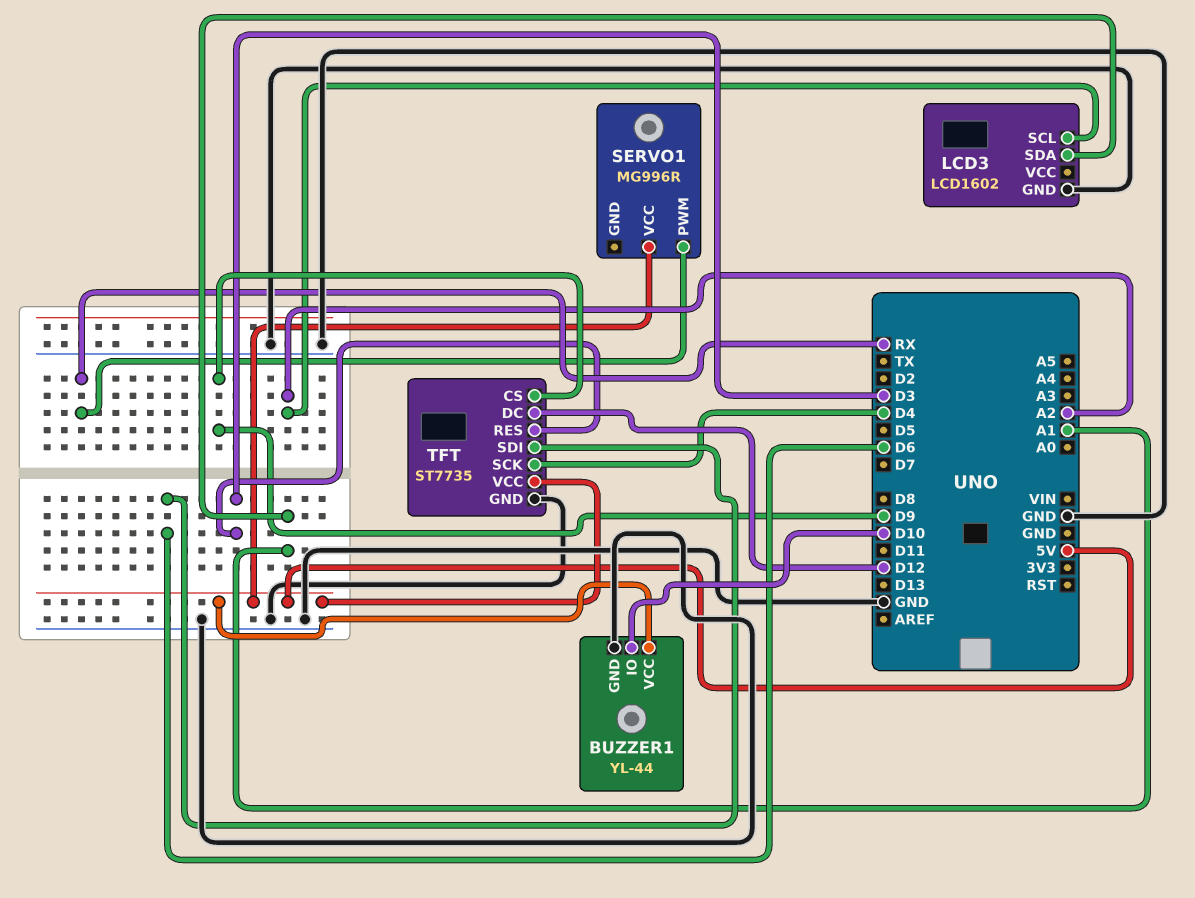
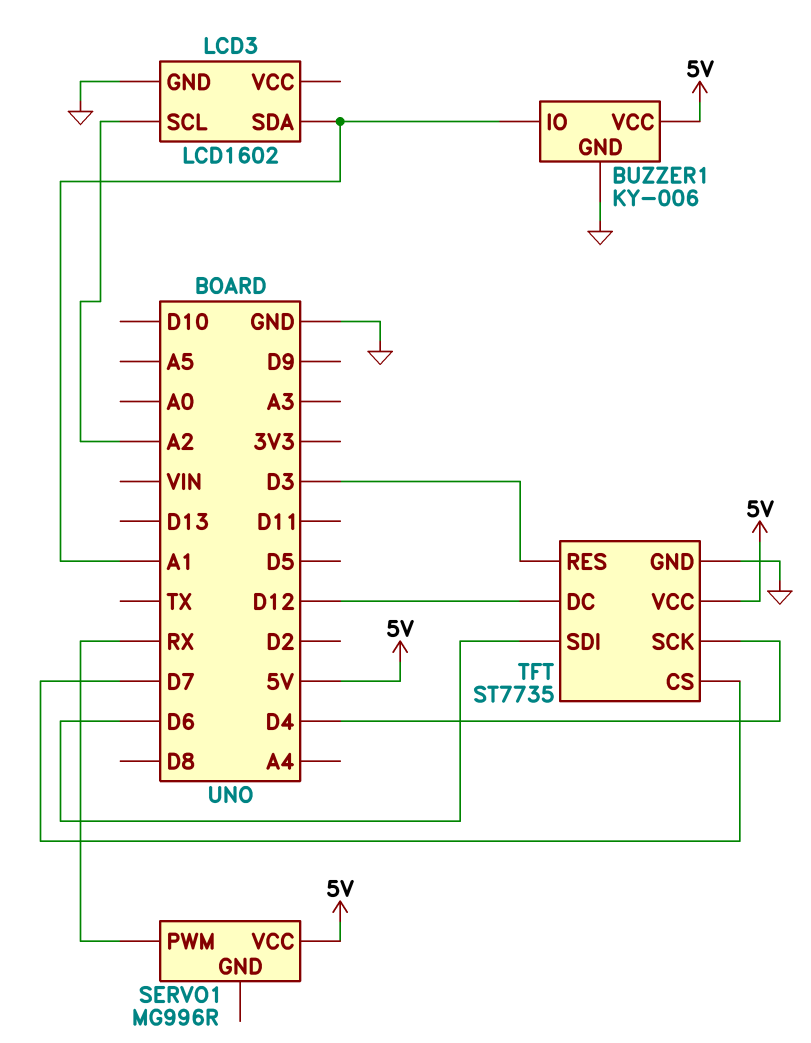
BUZZER1: YL-44 -> KY-006
BUZZER1 pin IO: D10 -> A1
TFT pin CS: D9 -> D7

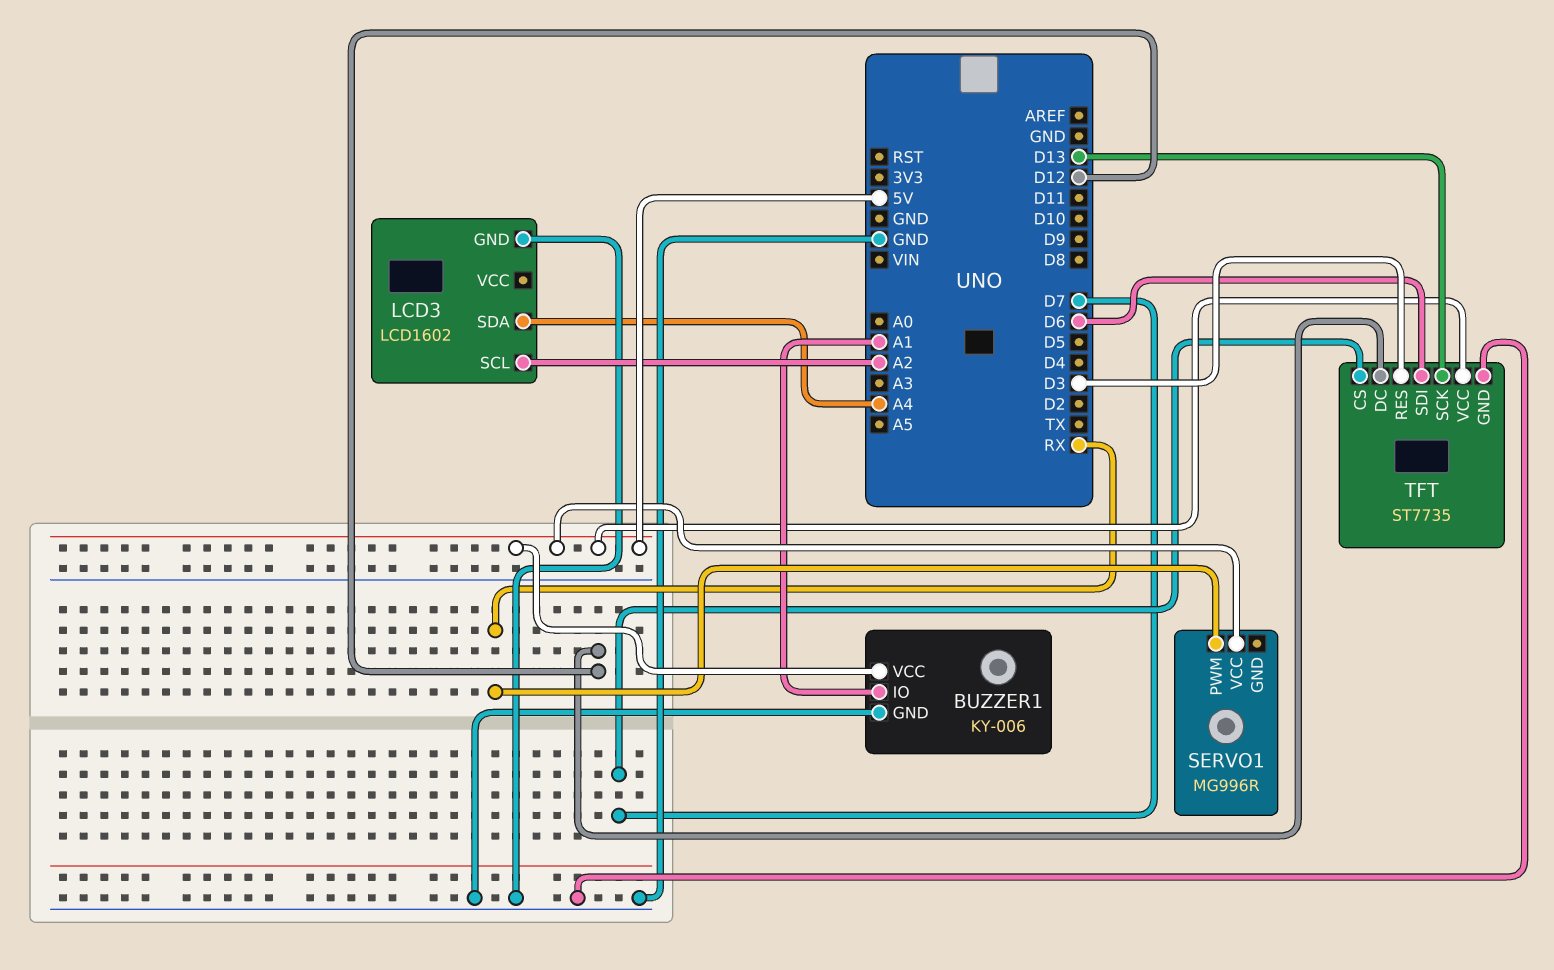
LCD3 pin SDA: A1 -> A4
TFT pin SCK: D4 -> D13

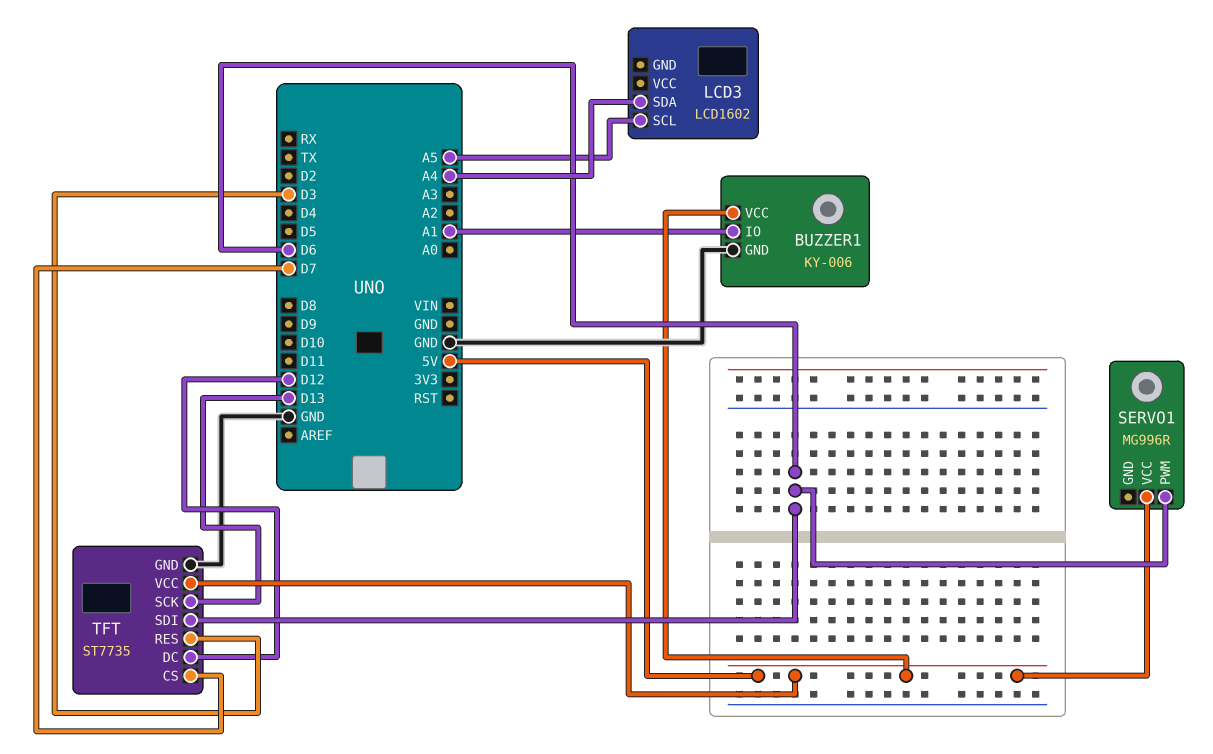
LCD3 pin GND: GND -> none
LCD3 pin SCL: A2 -> A5
SERVO1 pin PWM: RX -> D6

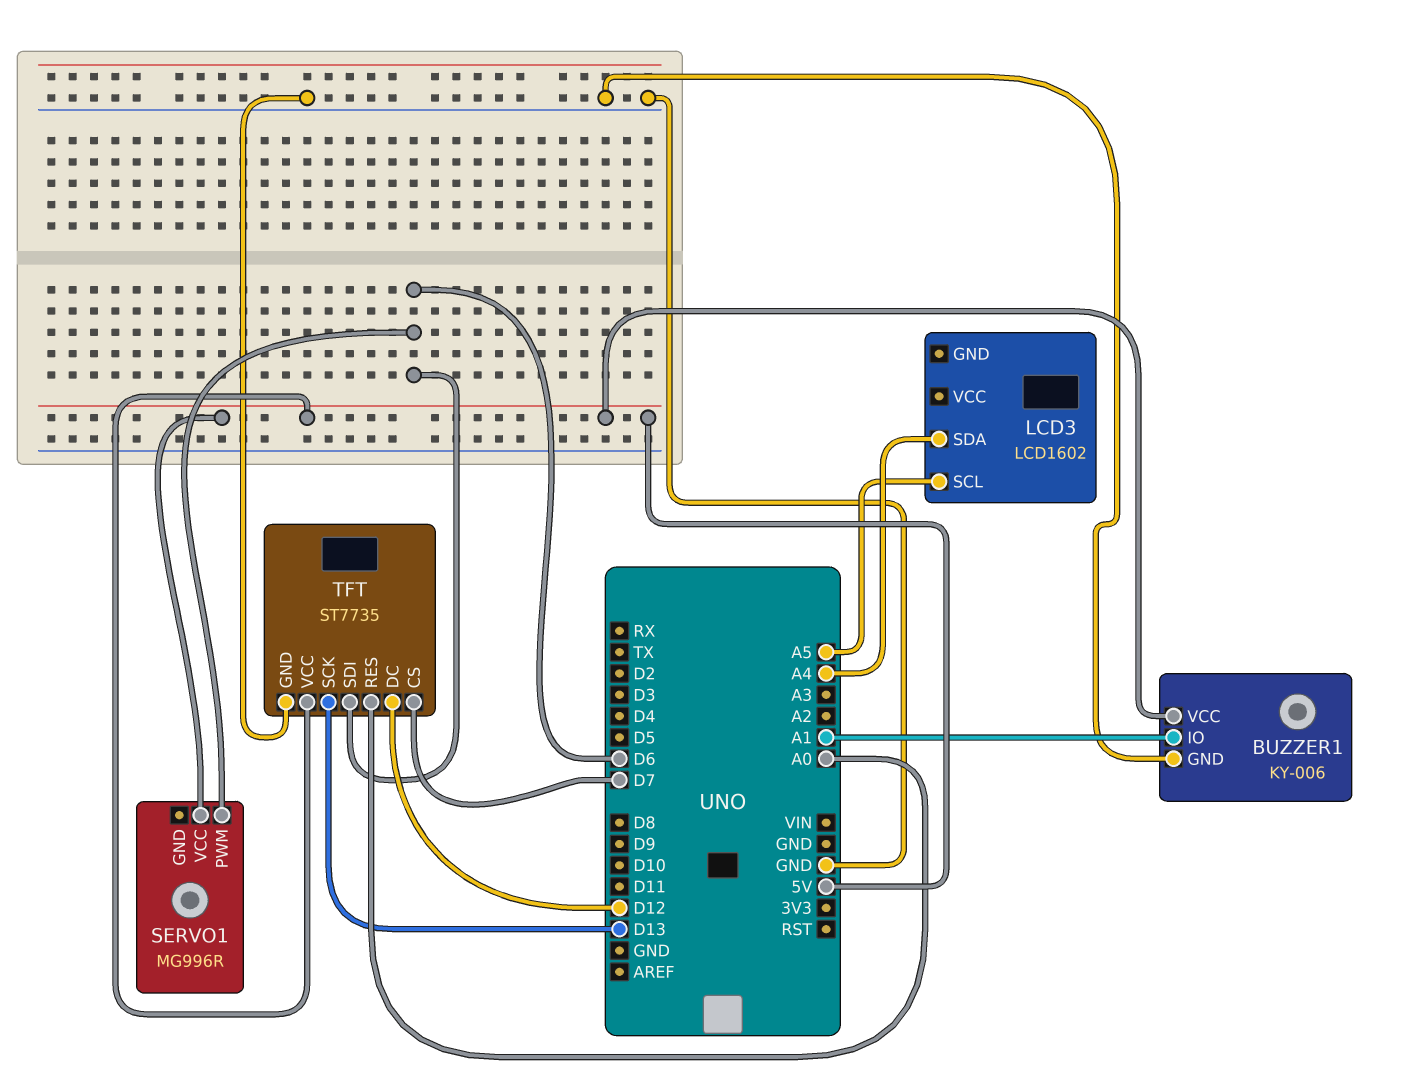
TFT pin RES: D3 -> A0

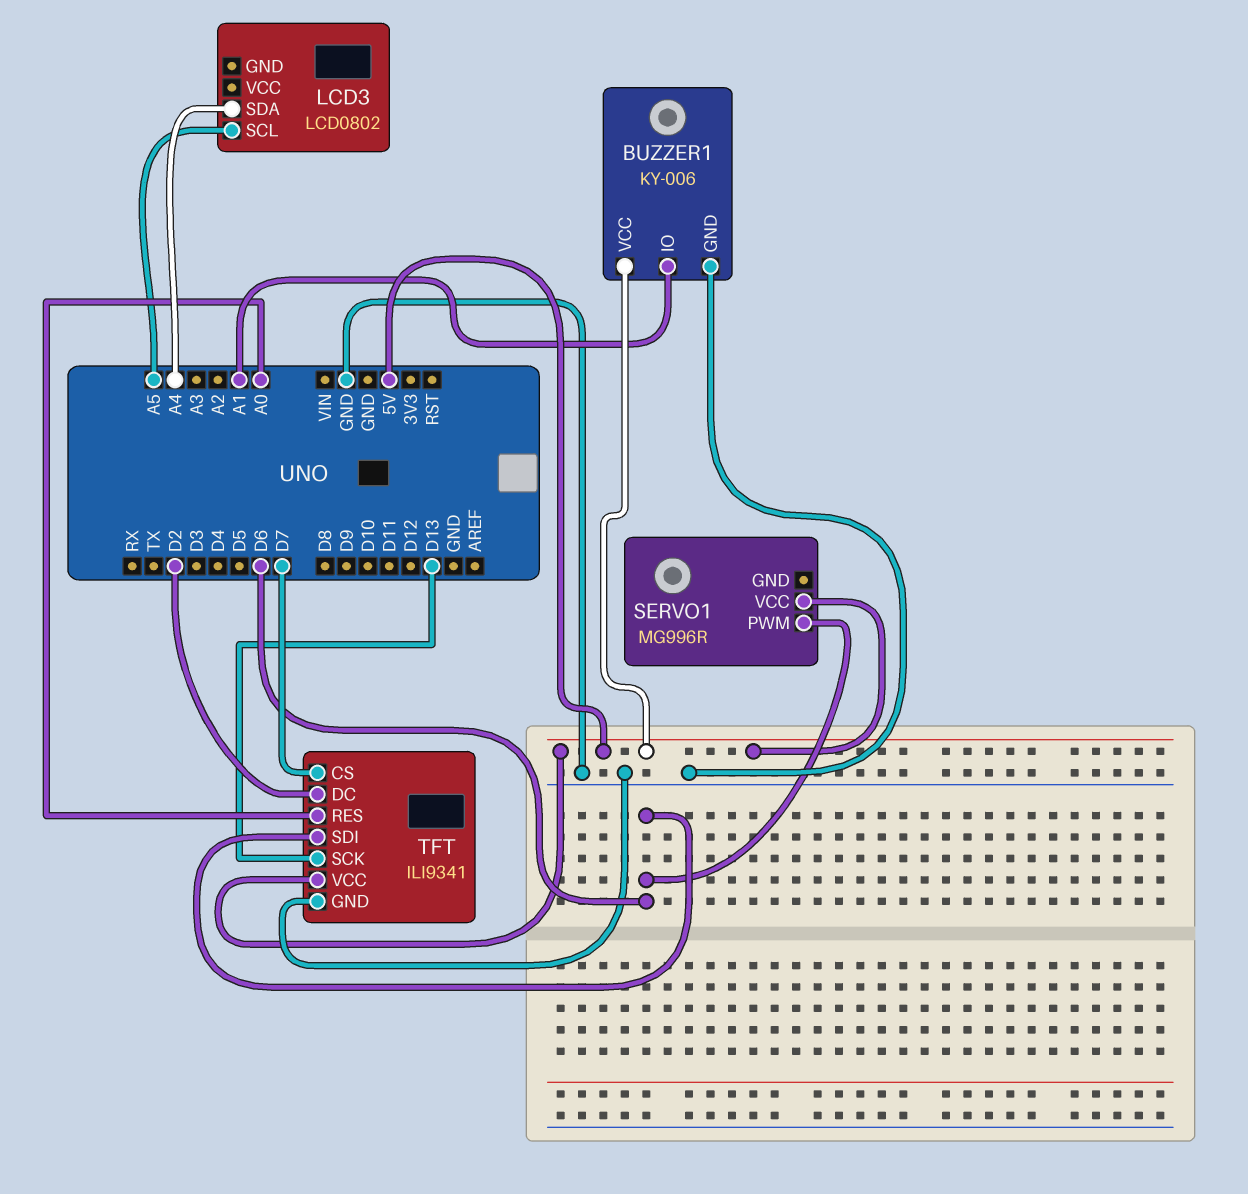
LCD3: LCD1602 -> LCD0802
TFT: ST7735 -> ILI9341
TFT pin DC: D12 -> D2

